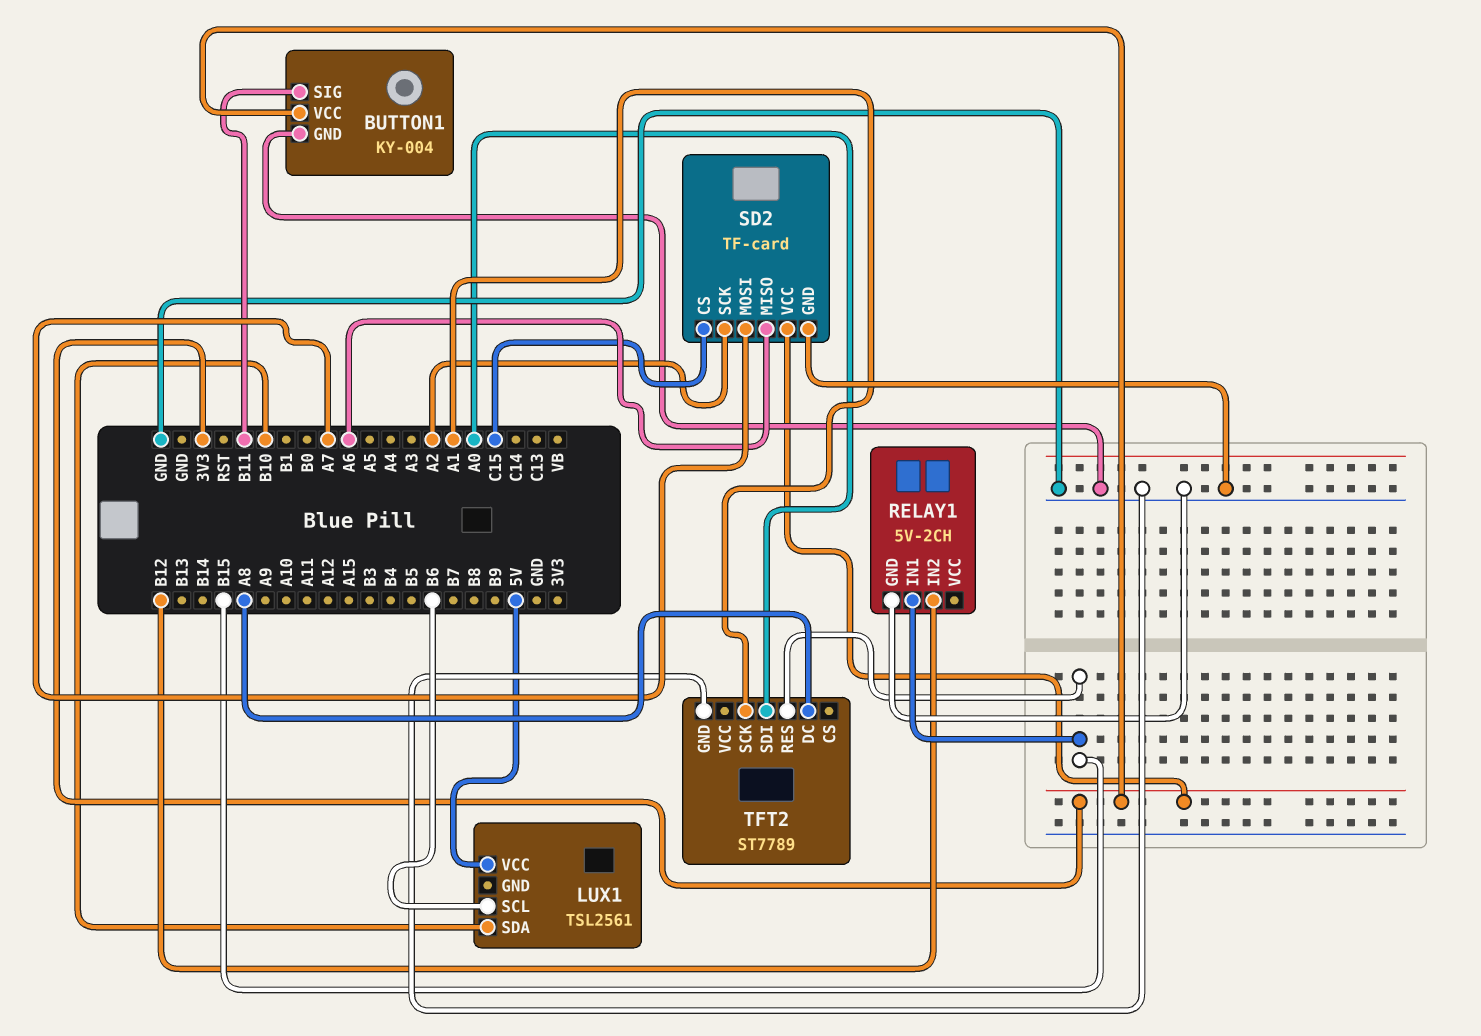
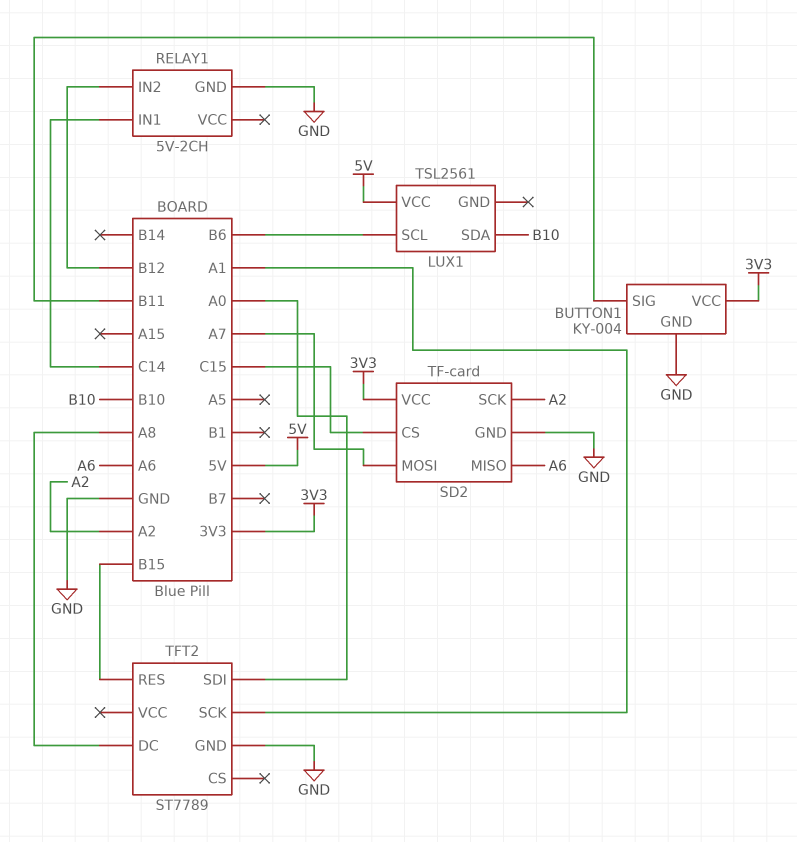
RELAY1 pin IN1: B15 -> C14

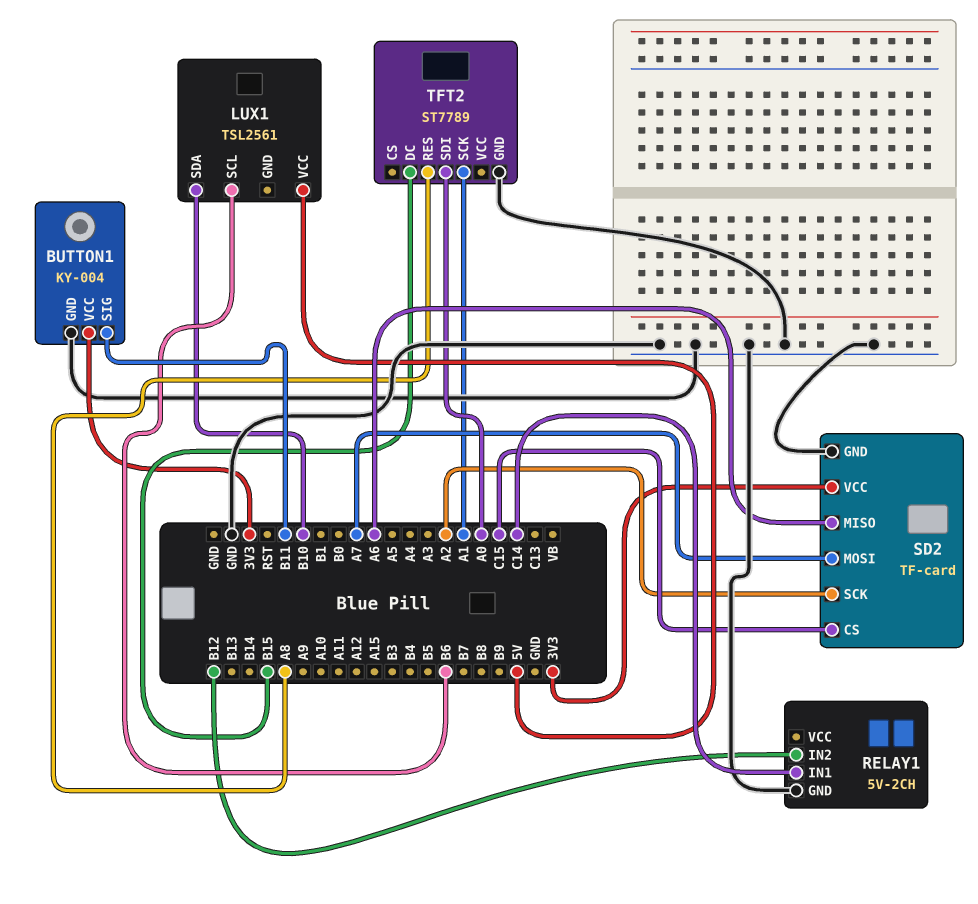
TFT2 pin DC: A8 -> B15
TFT2 pin RES: B15 -> A8

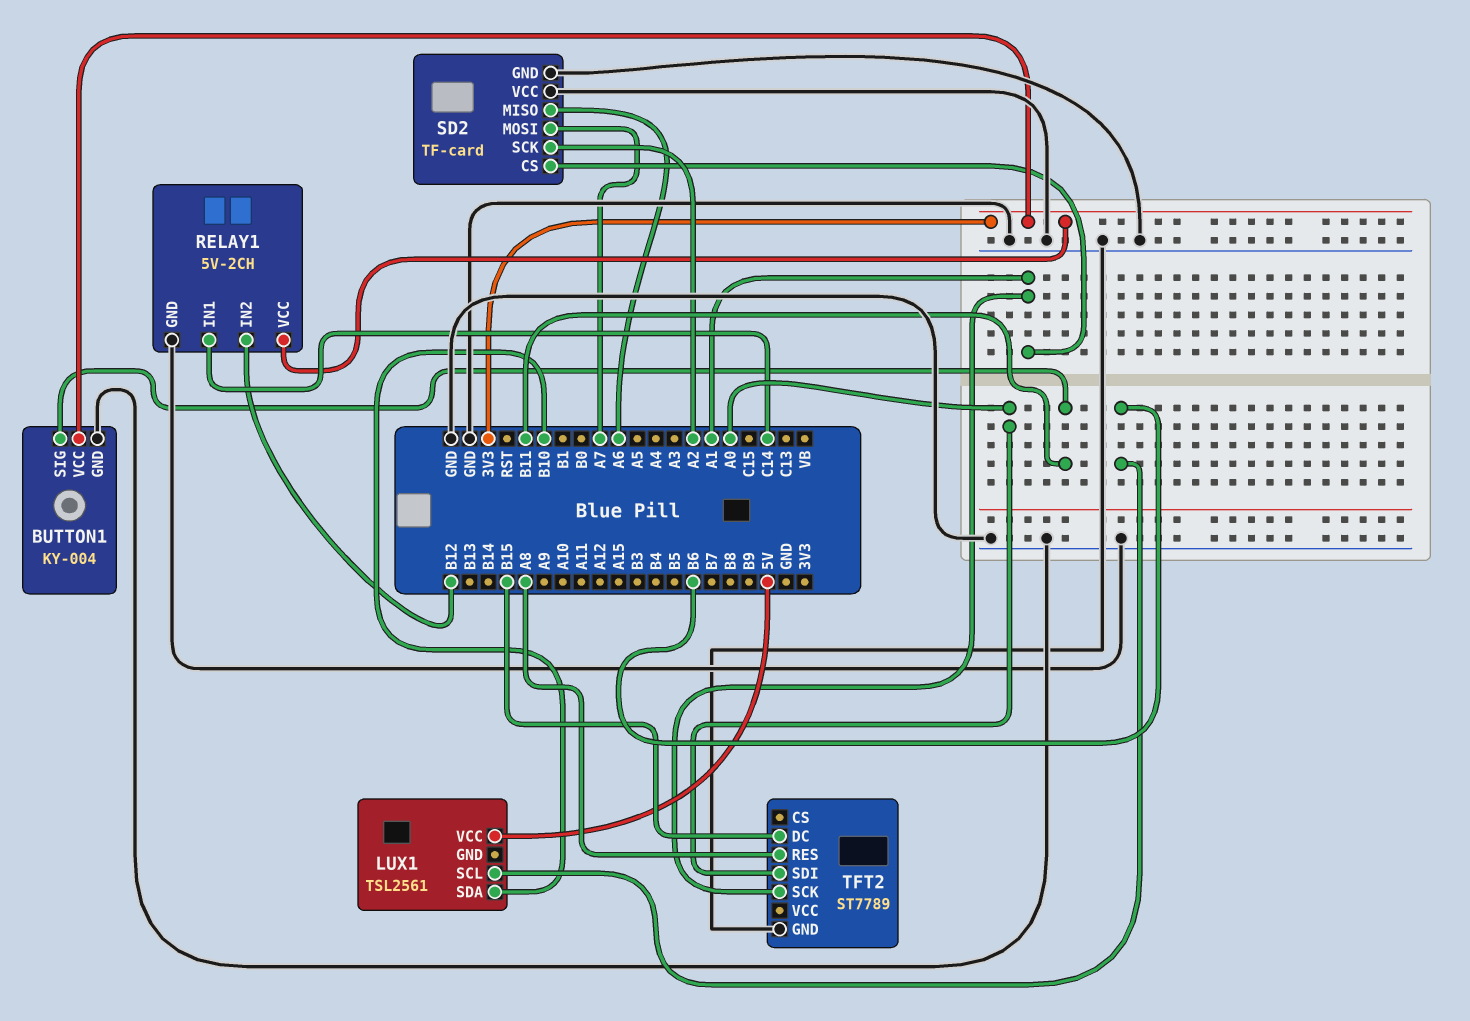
RELAY1 pin VCC: none -> 3V3
SD2 pin CS: C15 -> A1
SD2 pin VCC: 3V3 -> GND

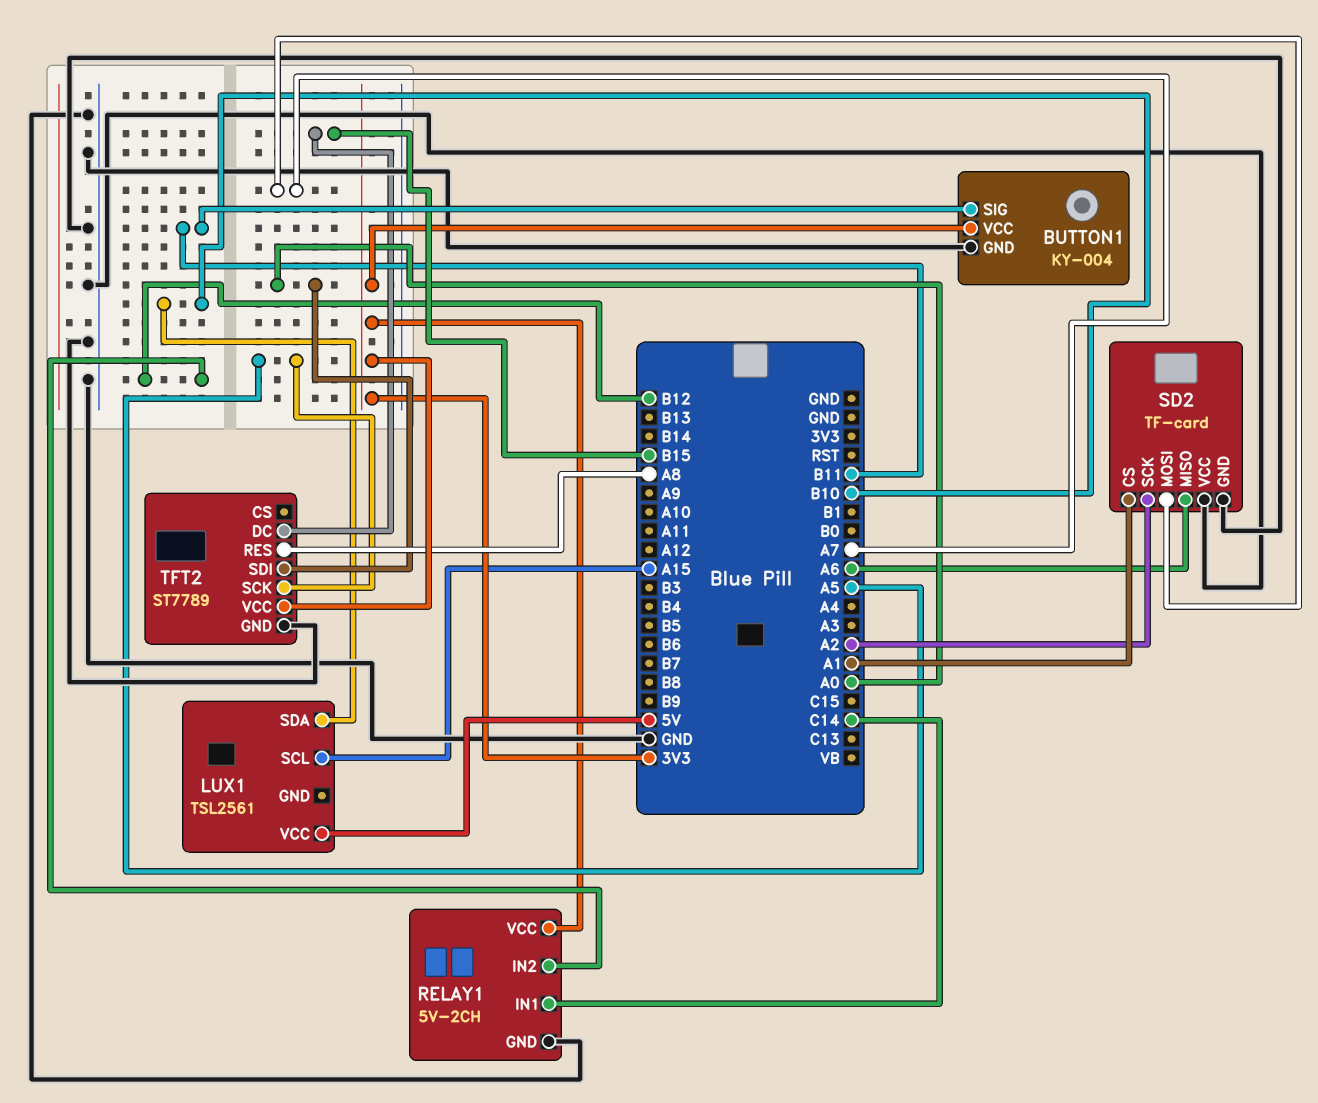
LUX1 pin SCL: B6 -> A15
TFT2 pin SCK: A1 -> A5
TFT2 pin VCC: none -> 3V3

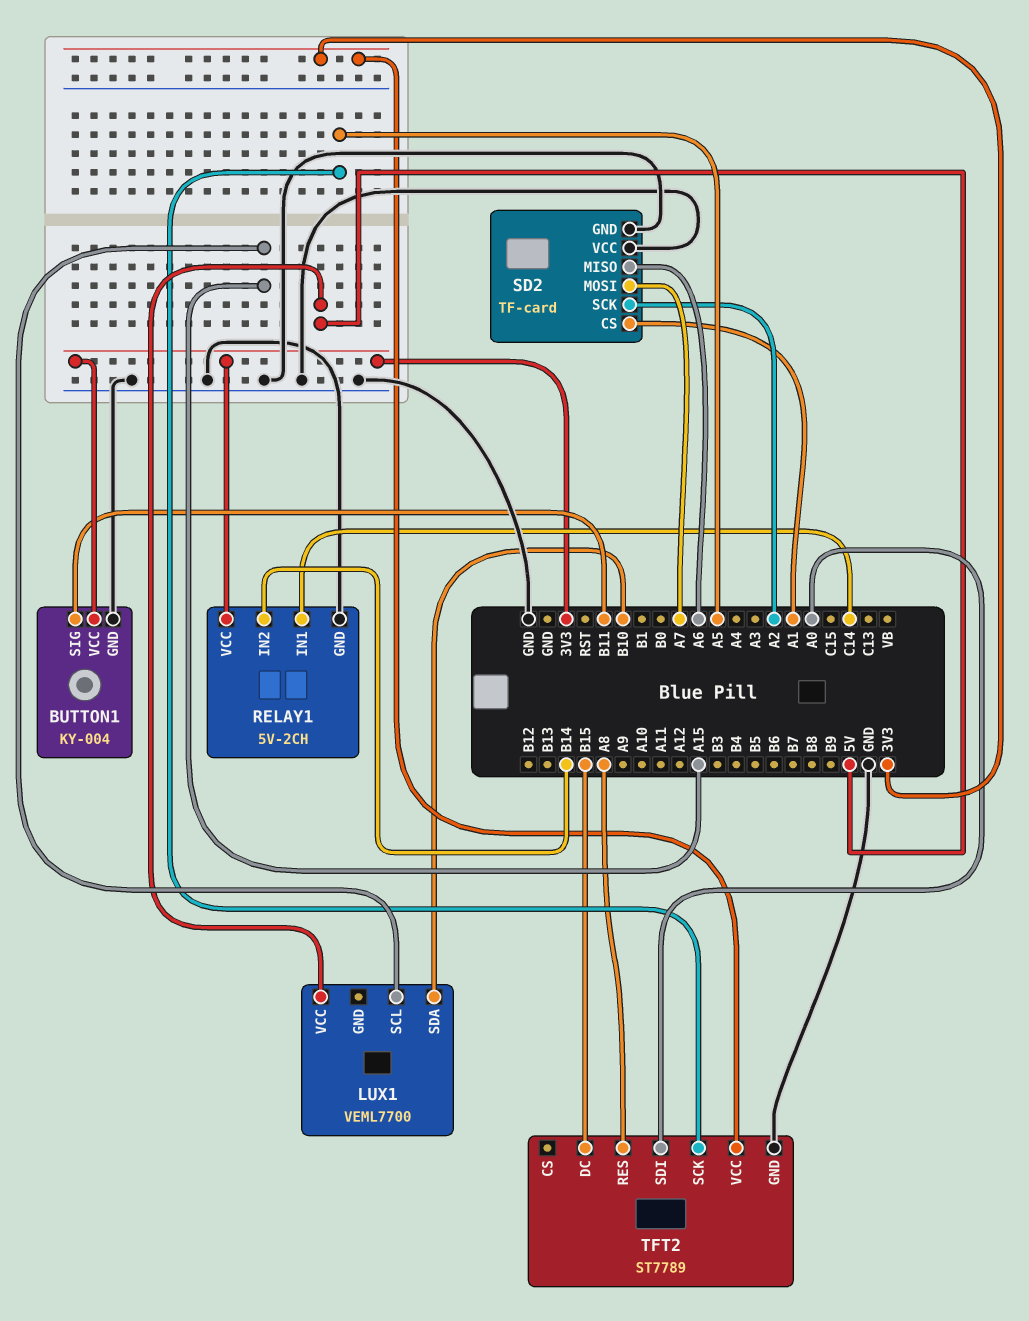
LUX1: TSL2561 -> VEML7700
RELAY1 pin IN2: B12 -> B14

